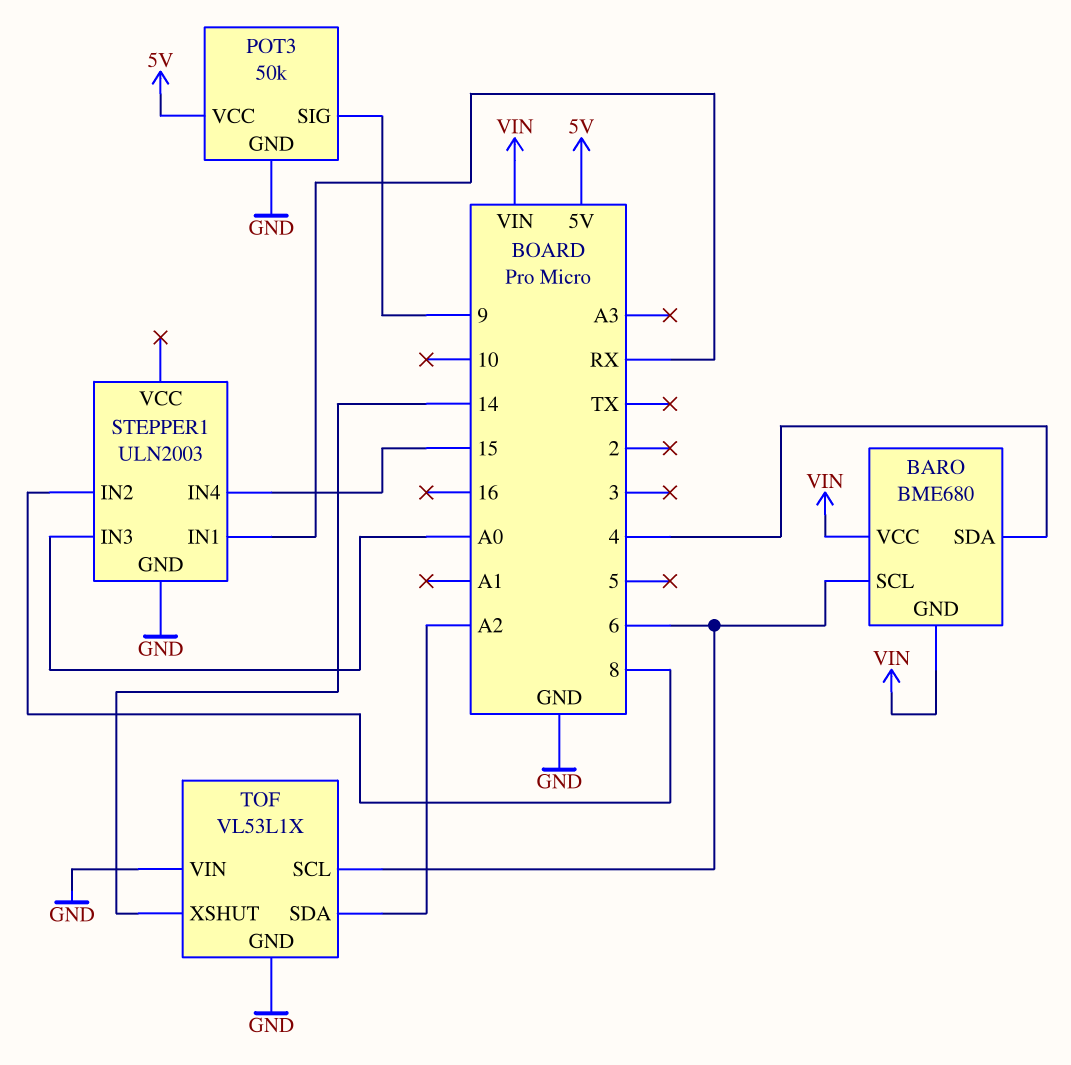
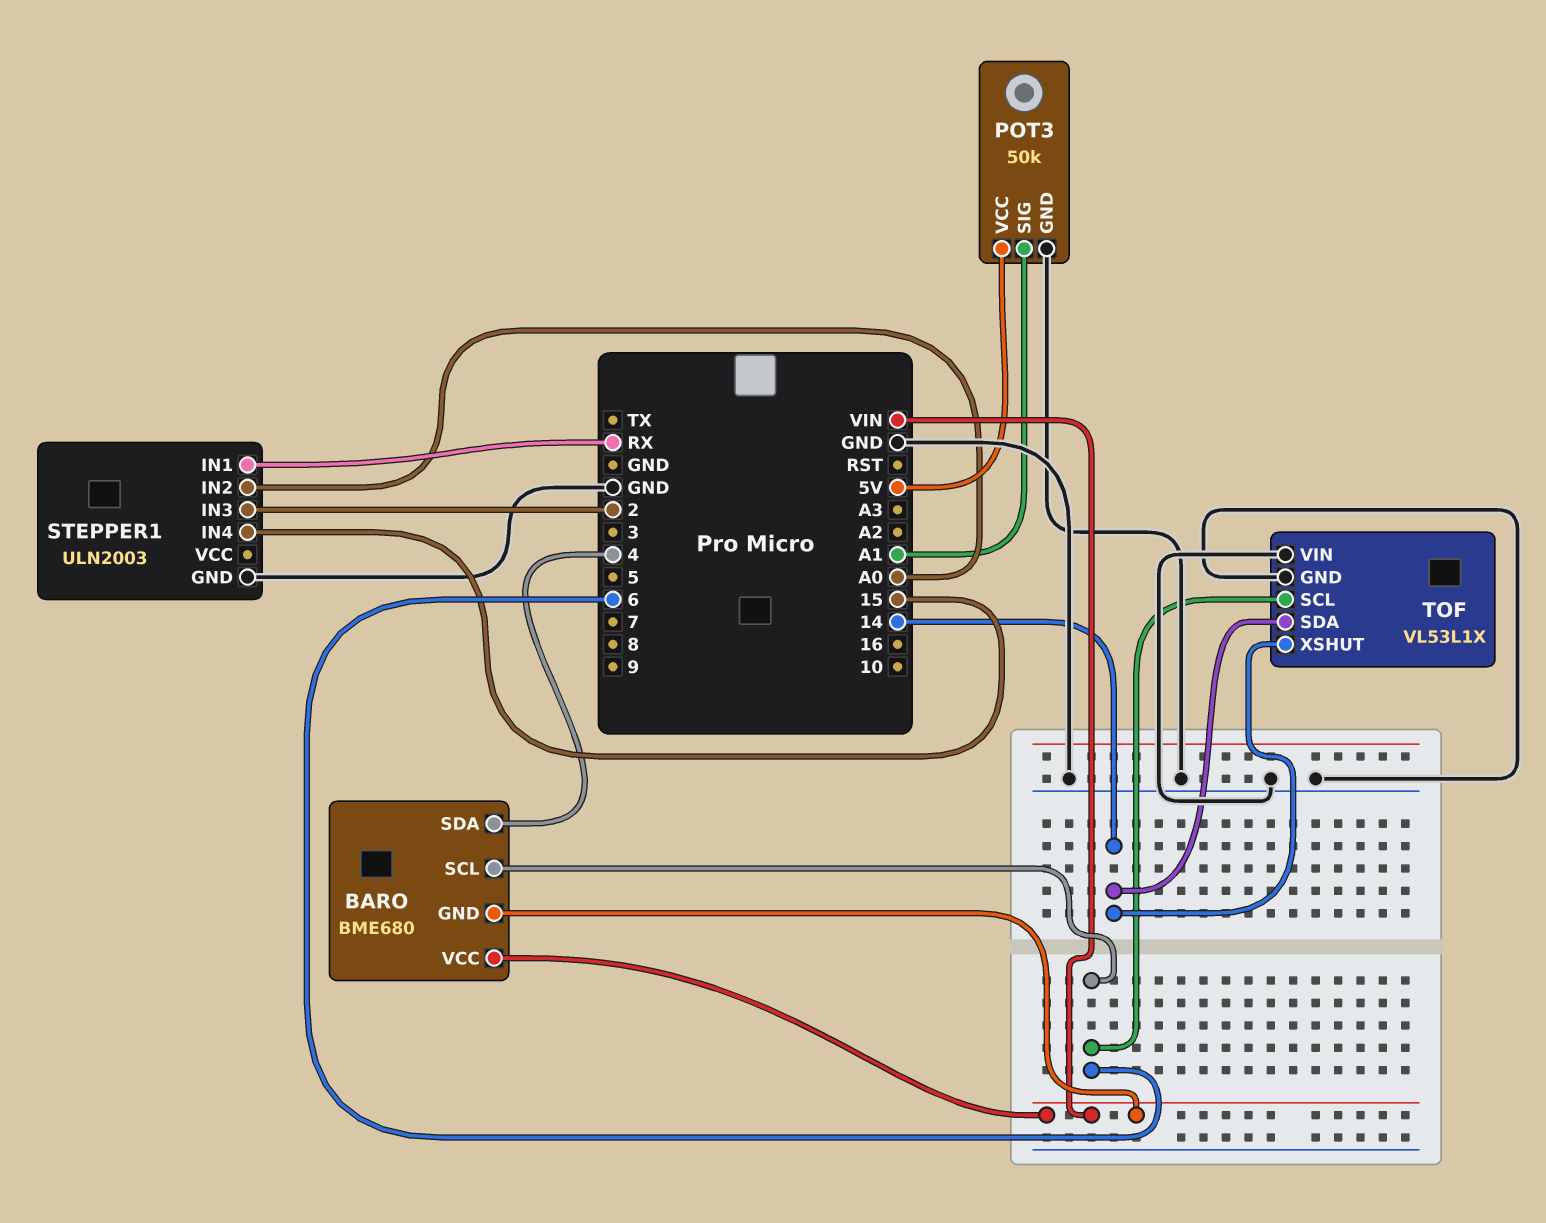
POT3 pin SIG: 9 -> A1
STEPPER1 pin IN2: 8 -> A0
STEPPER1 pin IN3: A0 -> 2
TOF pin SDA: A2 -> 14

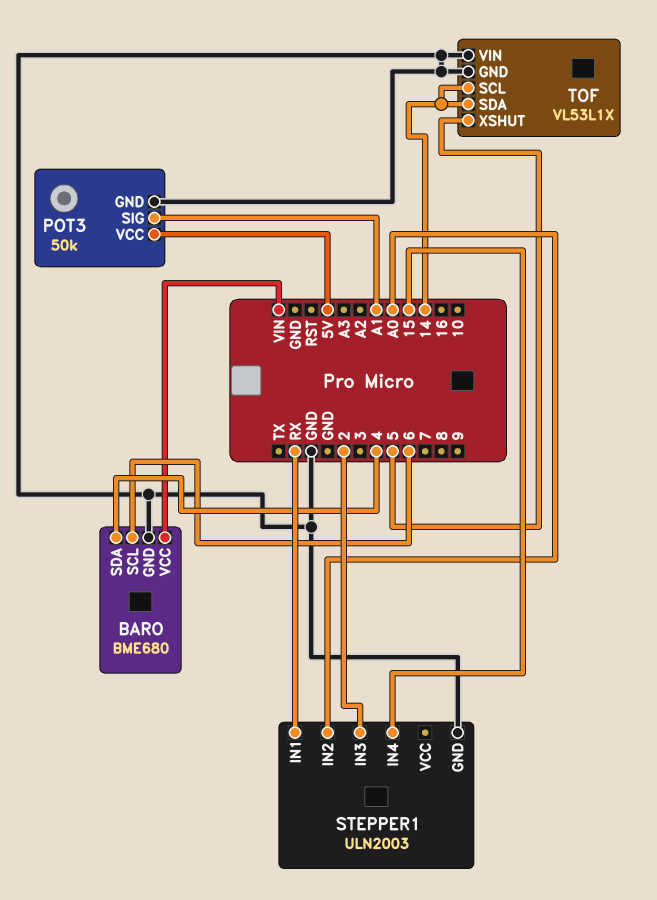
BARO pin GND: VIN -> GND
TOF pin SCL: 6 -> 14
TOF pin XSHUT: 14 -> 5

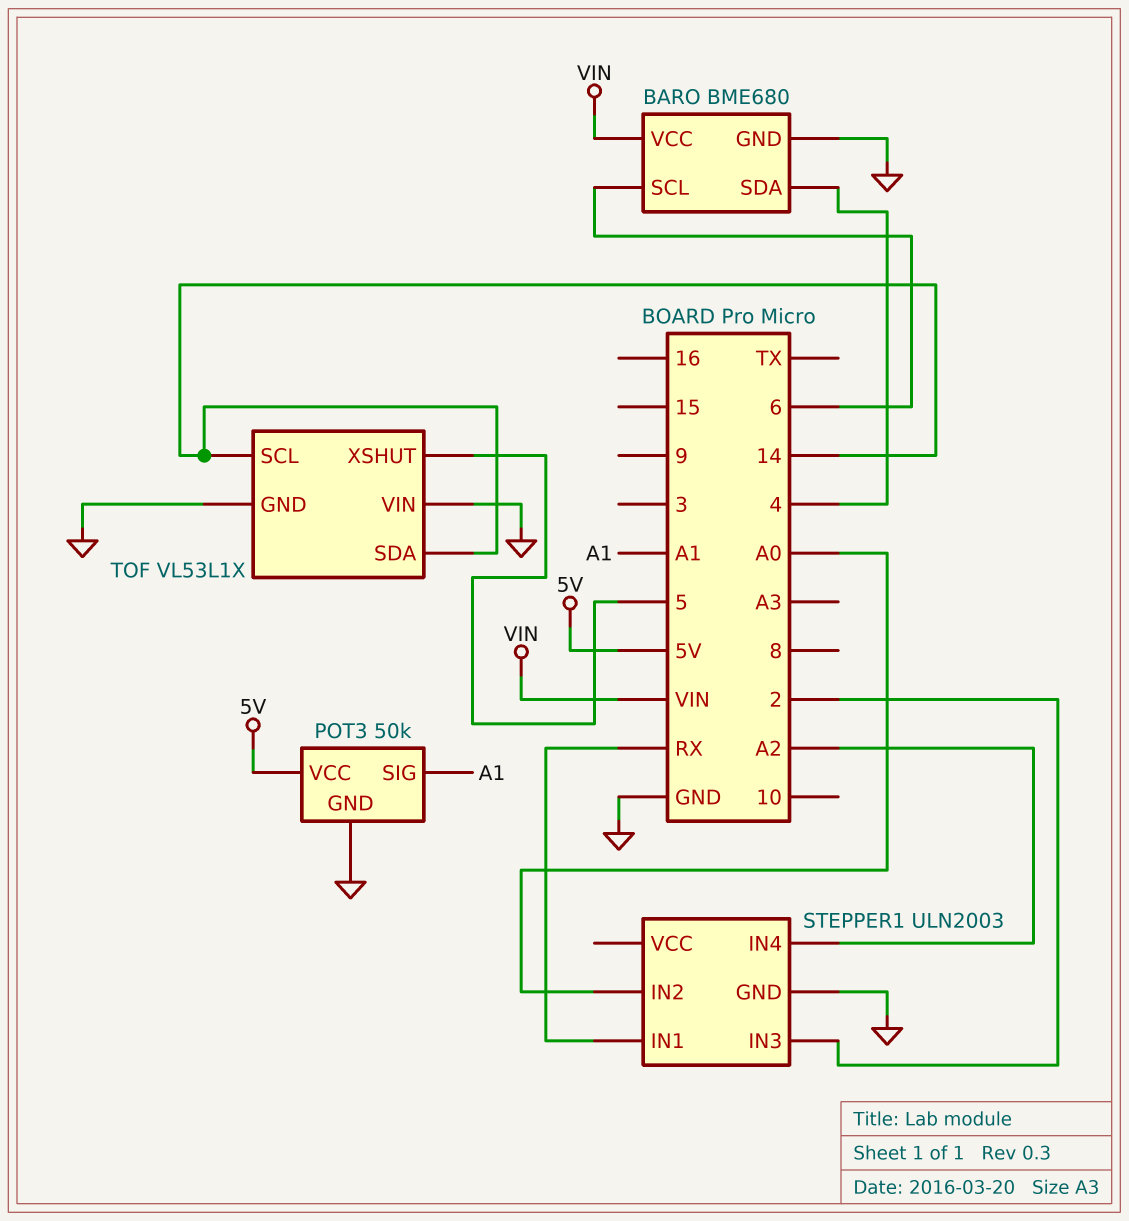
STEPPER1 pin IN4: 15 -> A2

